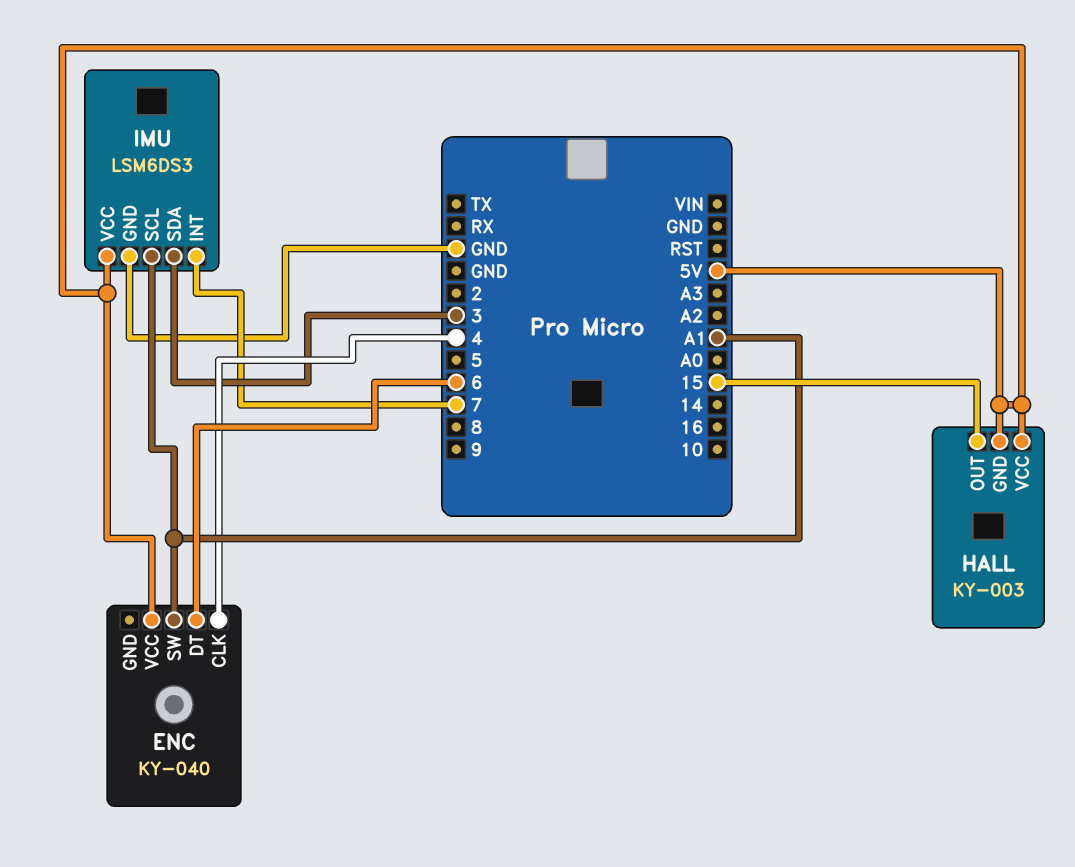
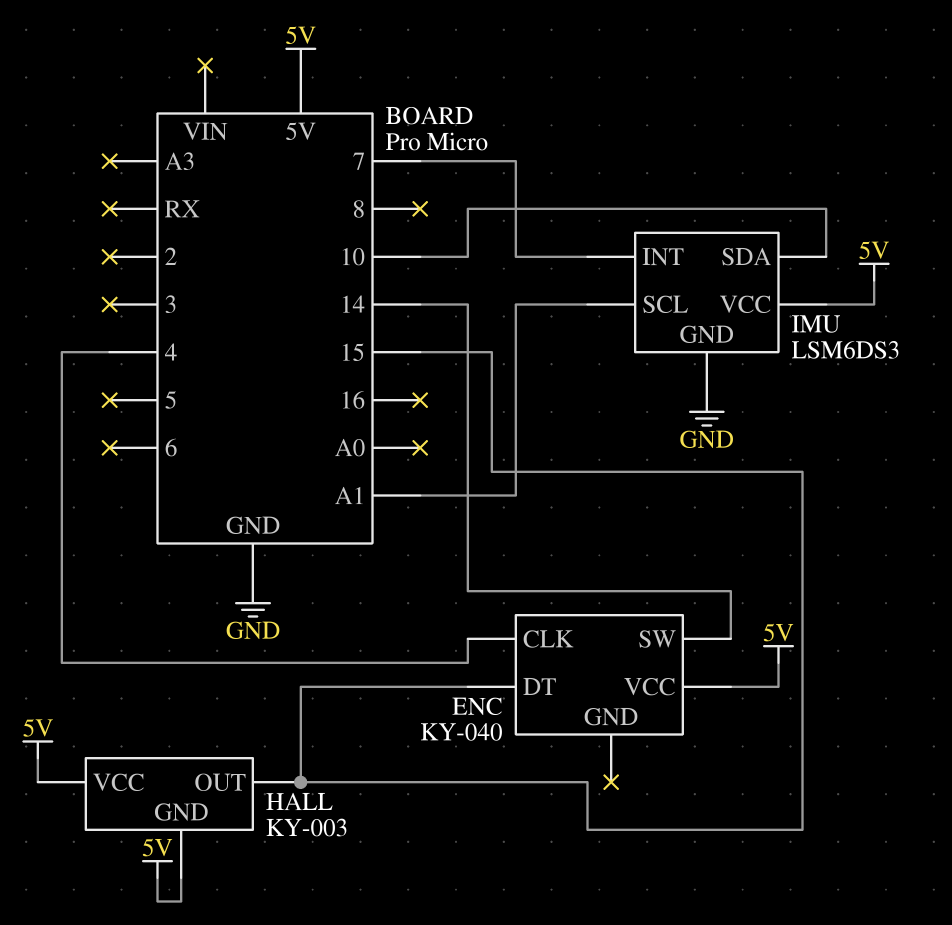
ENC pin DT: 6 -> 15
ENC pin SW: A1 -> 14
IMU pin SDA: 3 -> 10

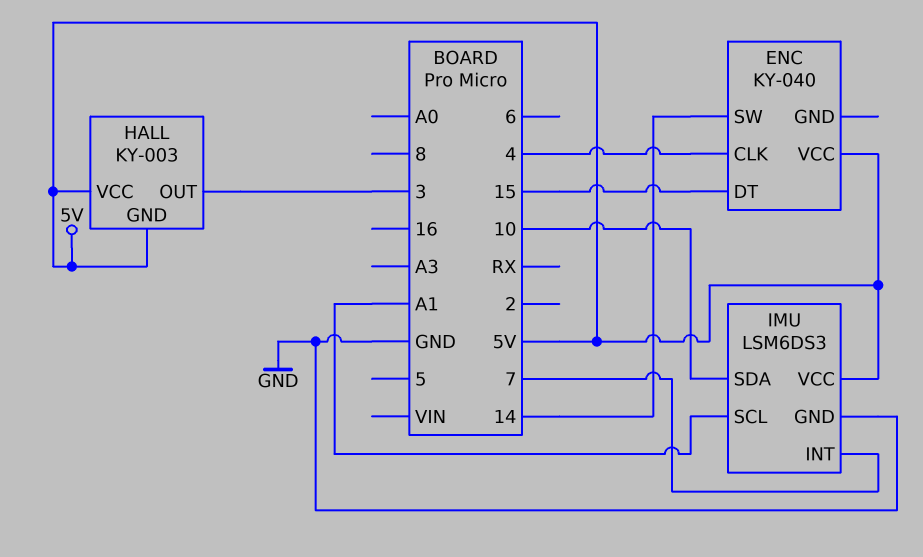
HALL pin OUT: 15 -> 3

